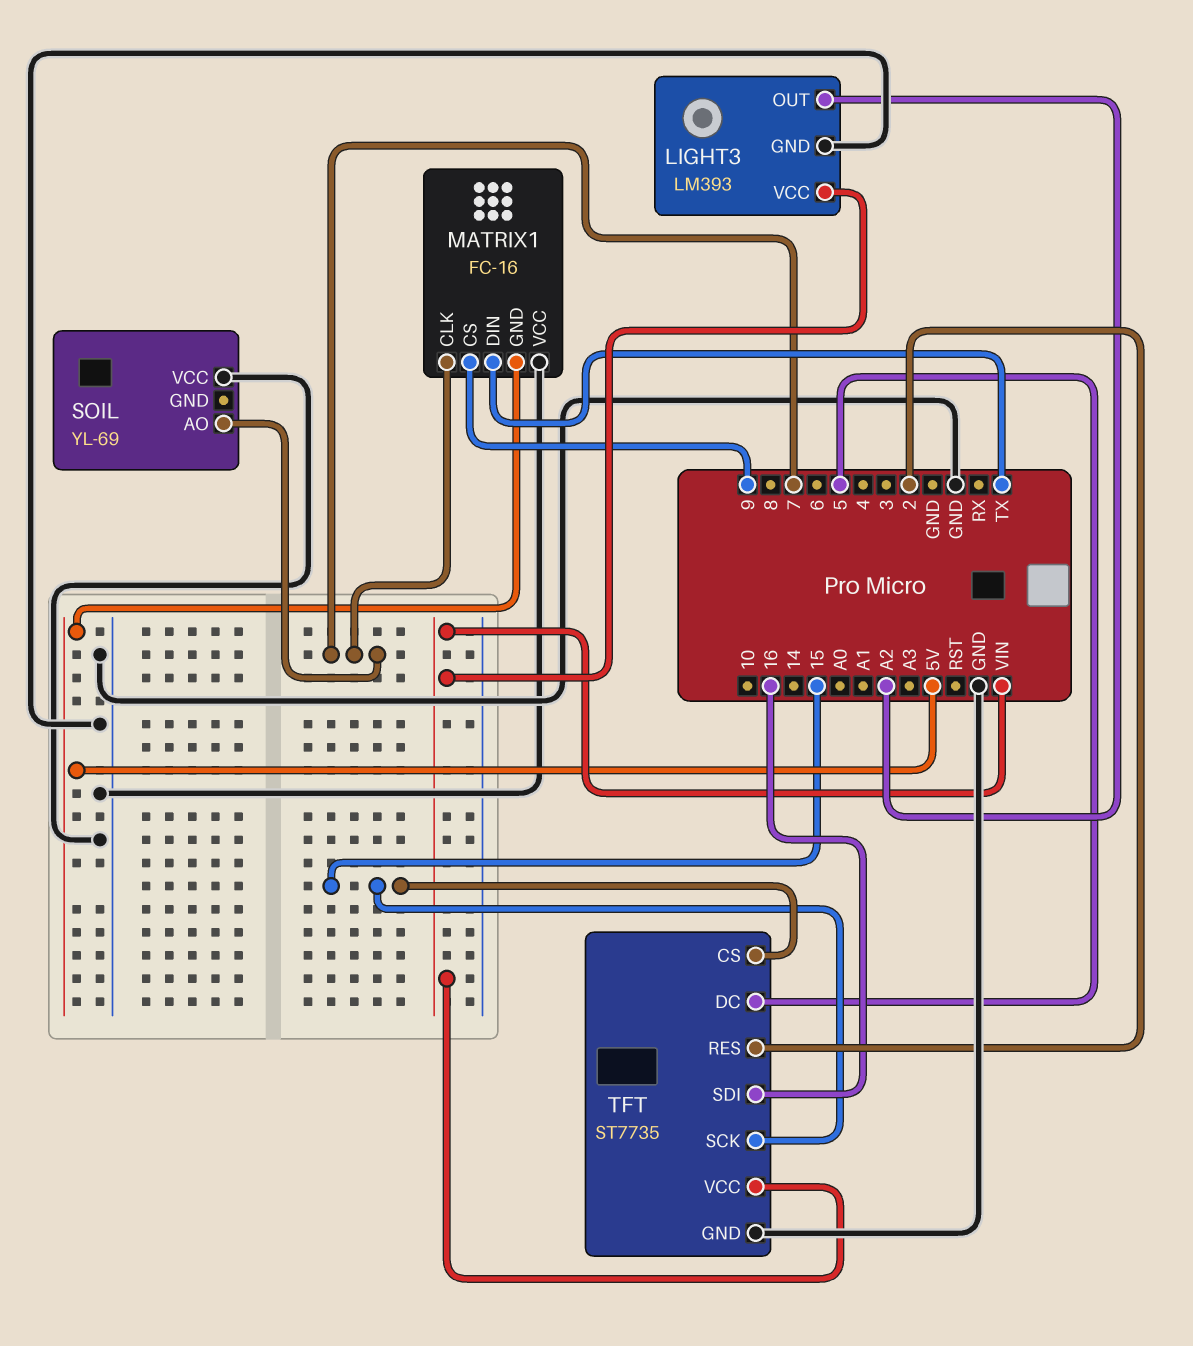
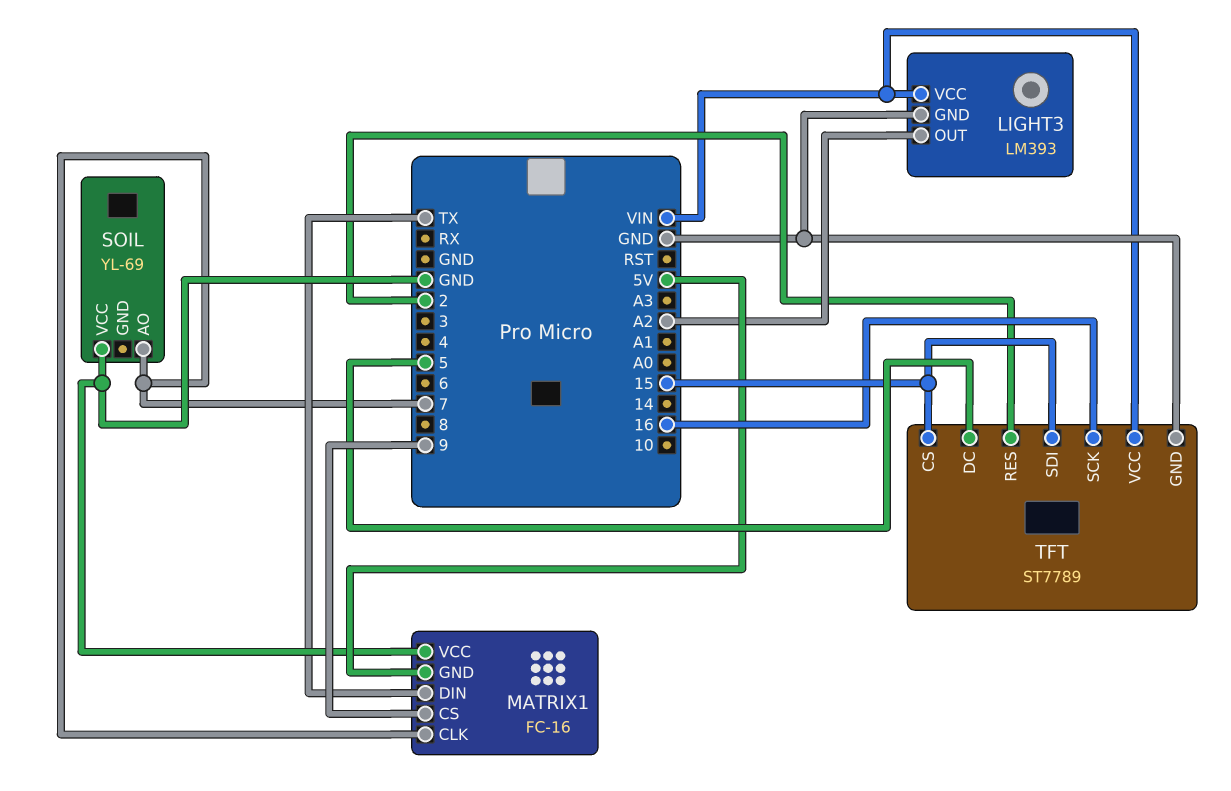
TFT: ST7735 -> ST7789
TFT pin SCK: 15 -> 16
TFT pin SDI: 16 -> 15

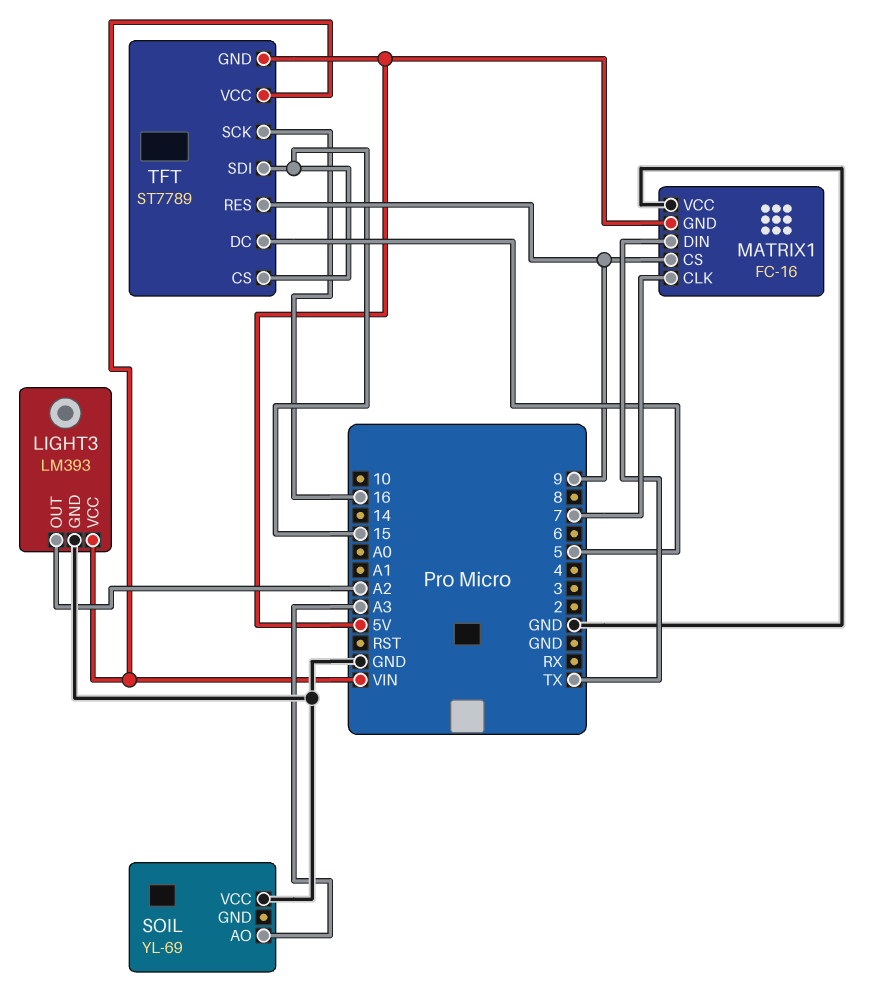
SOIL pin AO: 7 -> A3
TFT pin GND: GND -> 5V
TFT pin RES: 2 -> 9

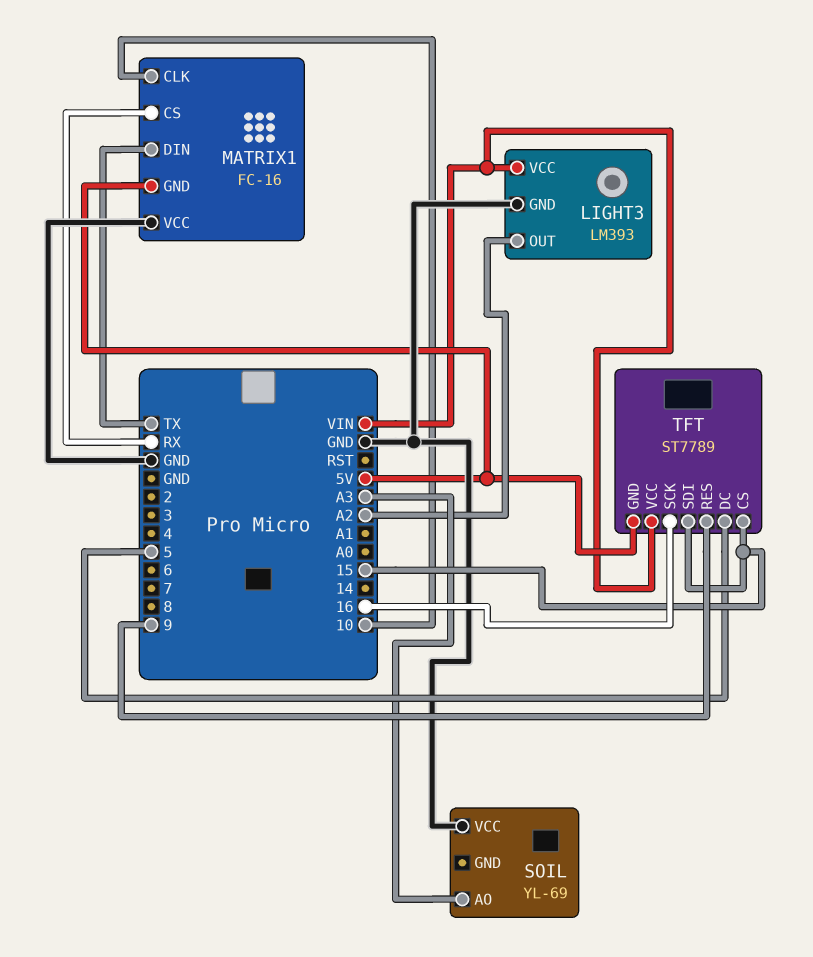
MATRIX1 pin CLK: 7 -> 10
MATRIX1 pin CS: 9 -> RX

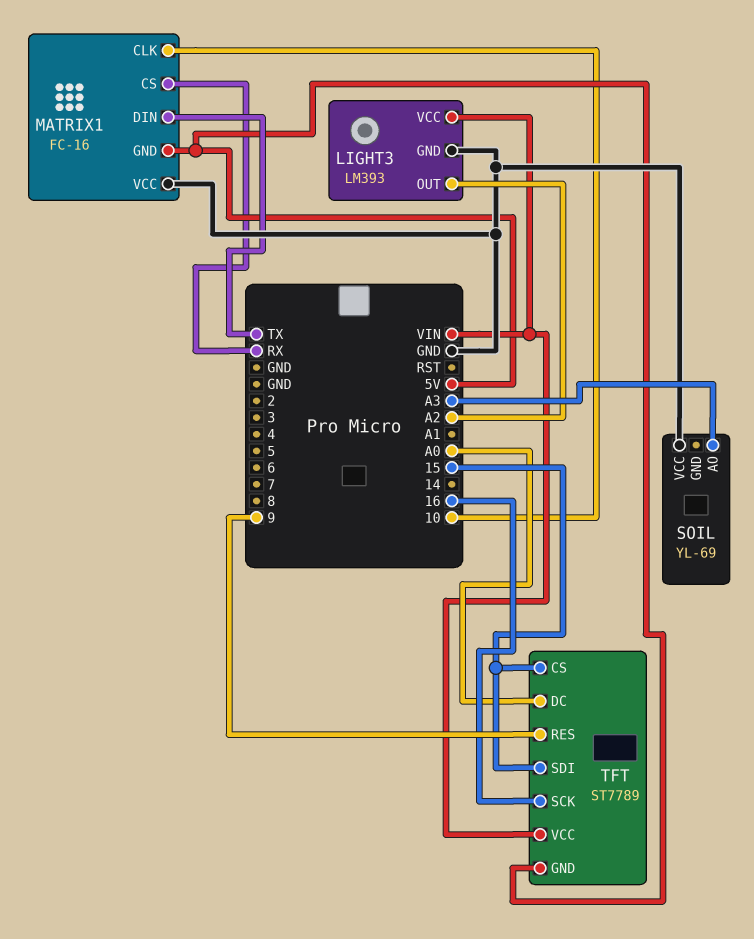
TFT pin DC: 5 -> A0

